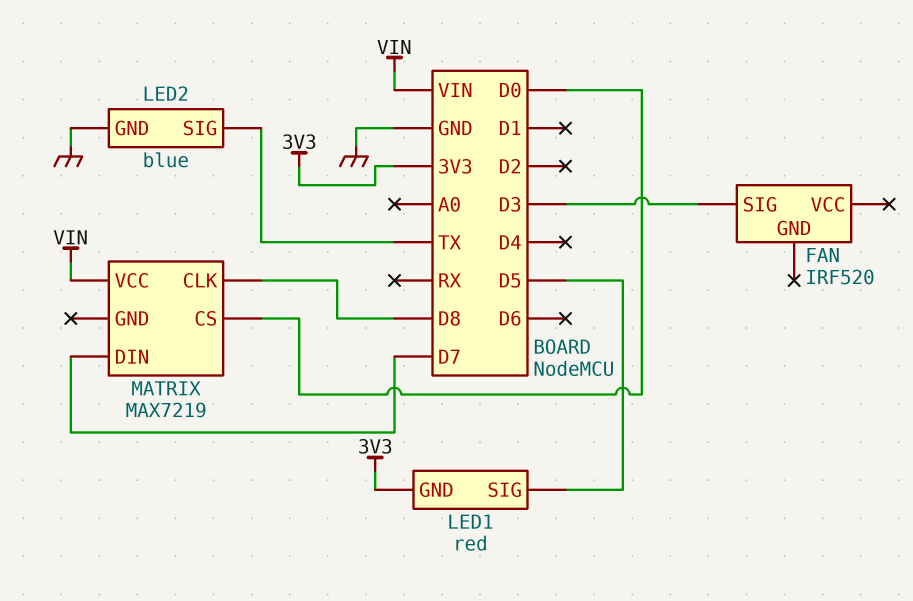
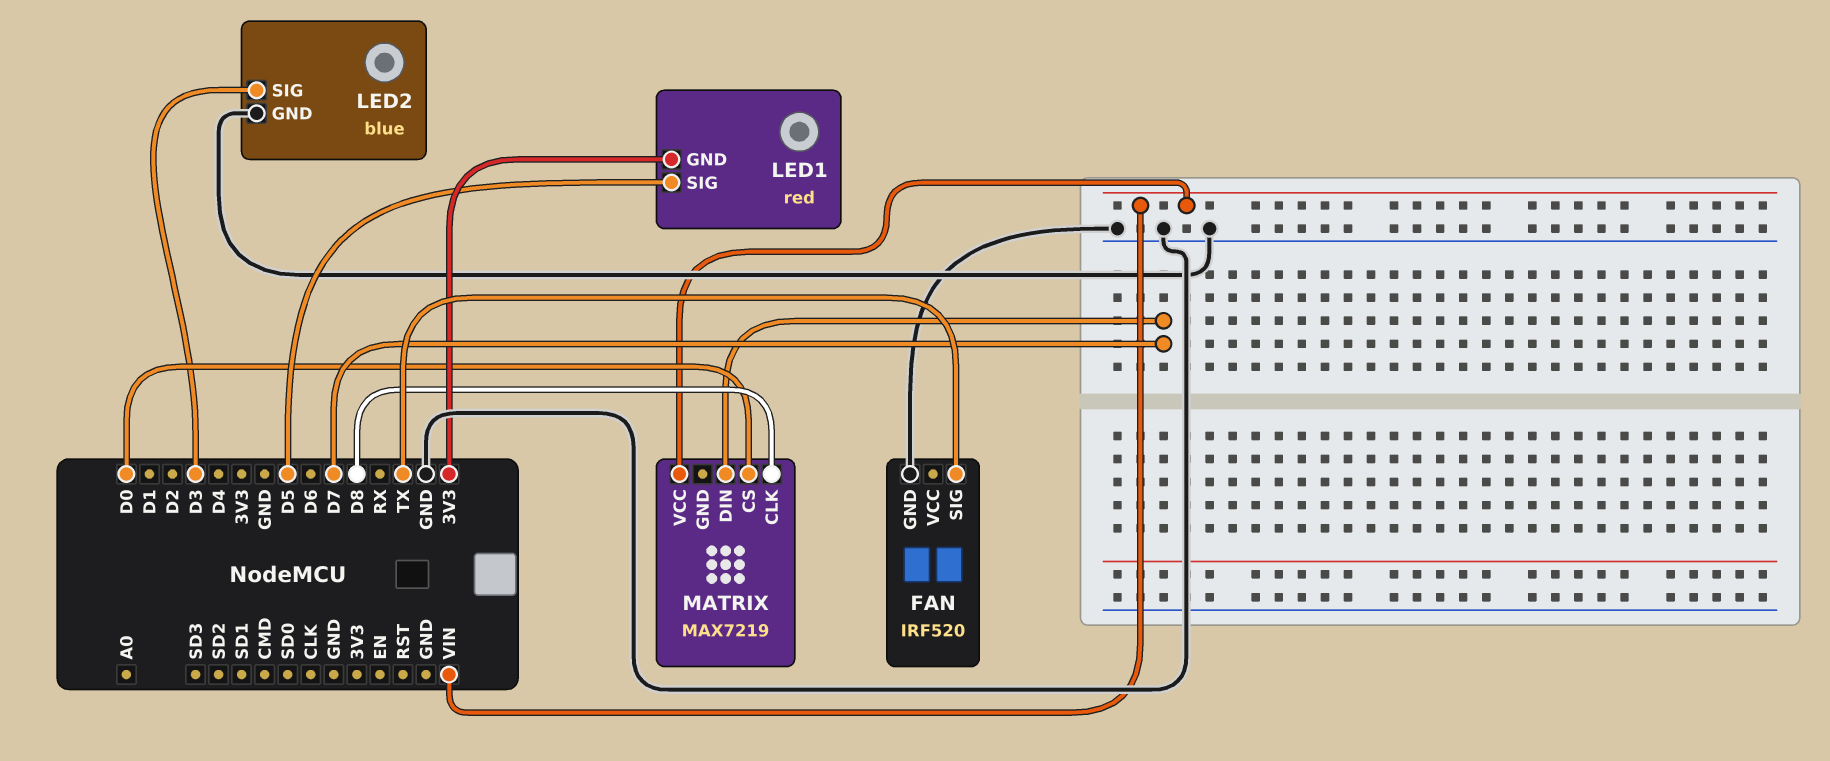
FAN pin GND: none -> GND
FAN pin SIG: D3 -> TX
LED2 pin SIG: TX -> D3

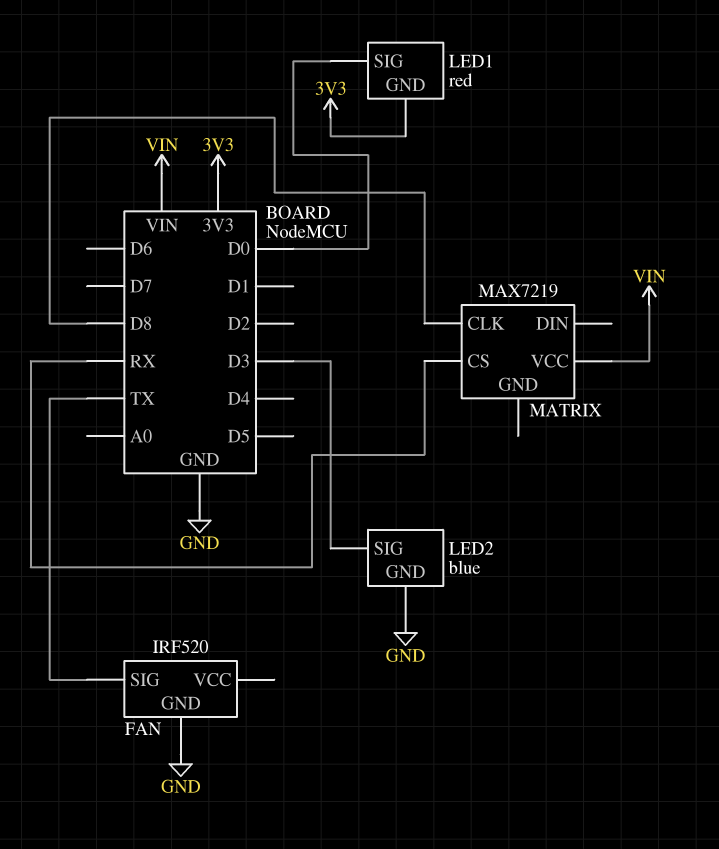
LED1 pin SIG: D5 -> D0
MATRIX pin CS: D0 -> RX
MATRIX pin DIN: D7 -> none

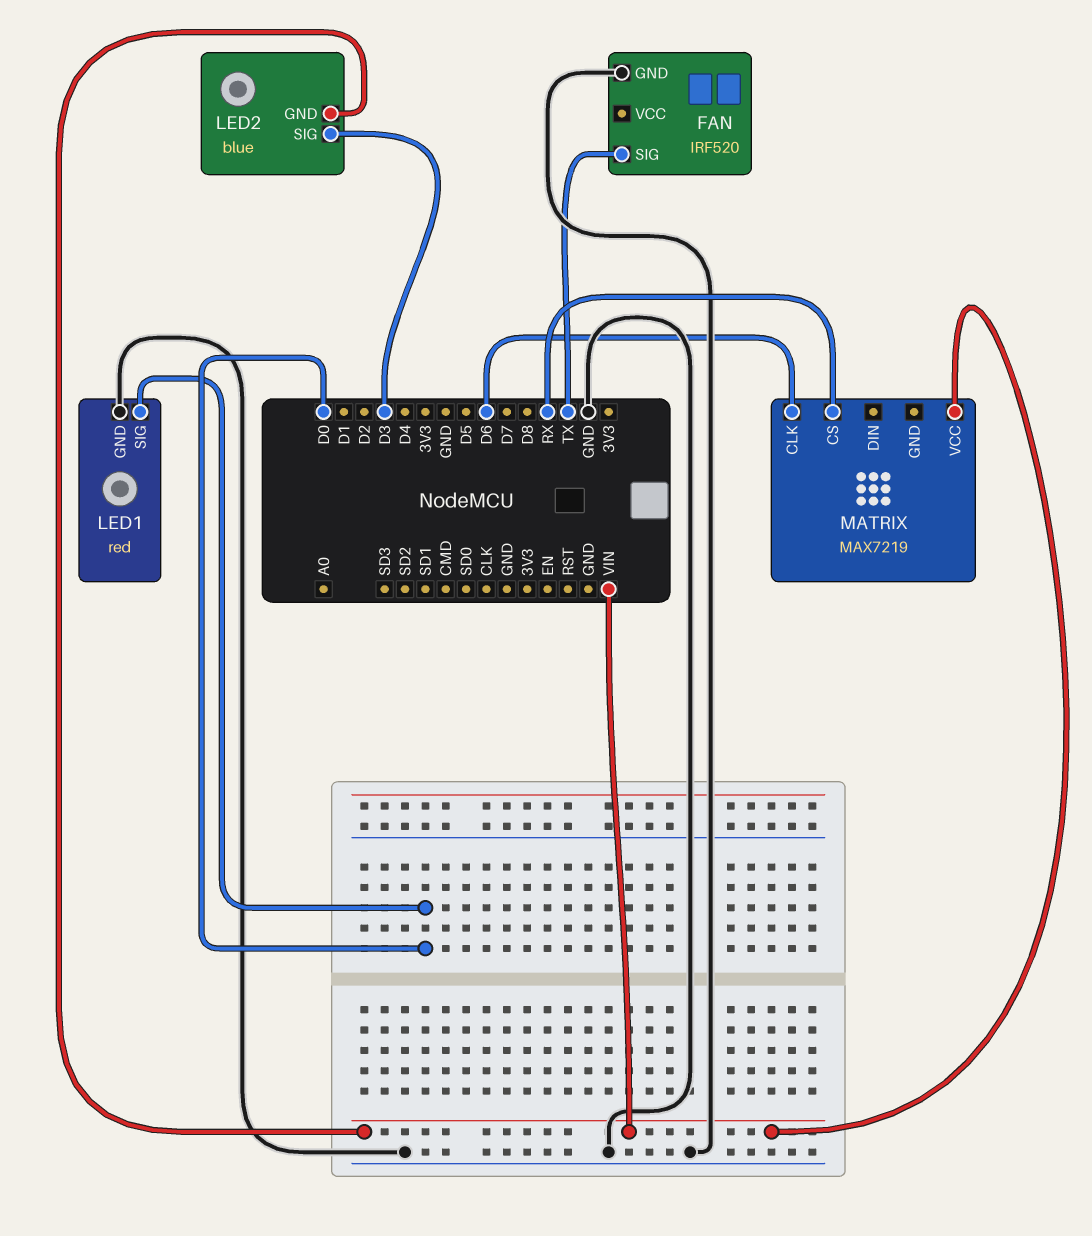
LED1 pin GND: 3V3 -> GND
LED2 pin GND: GND -> VIN
MATRIX pin CLK: D8 -> D6

